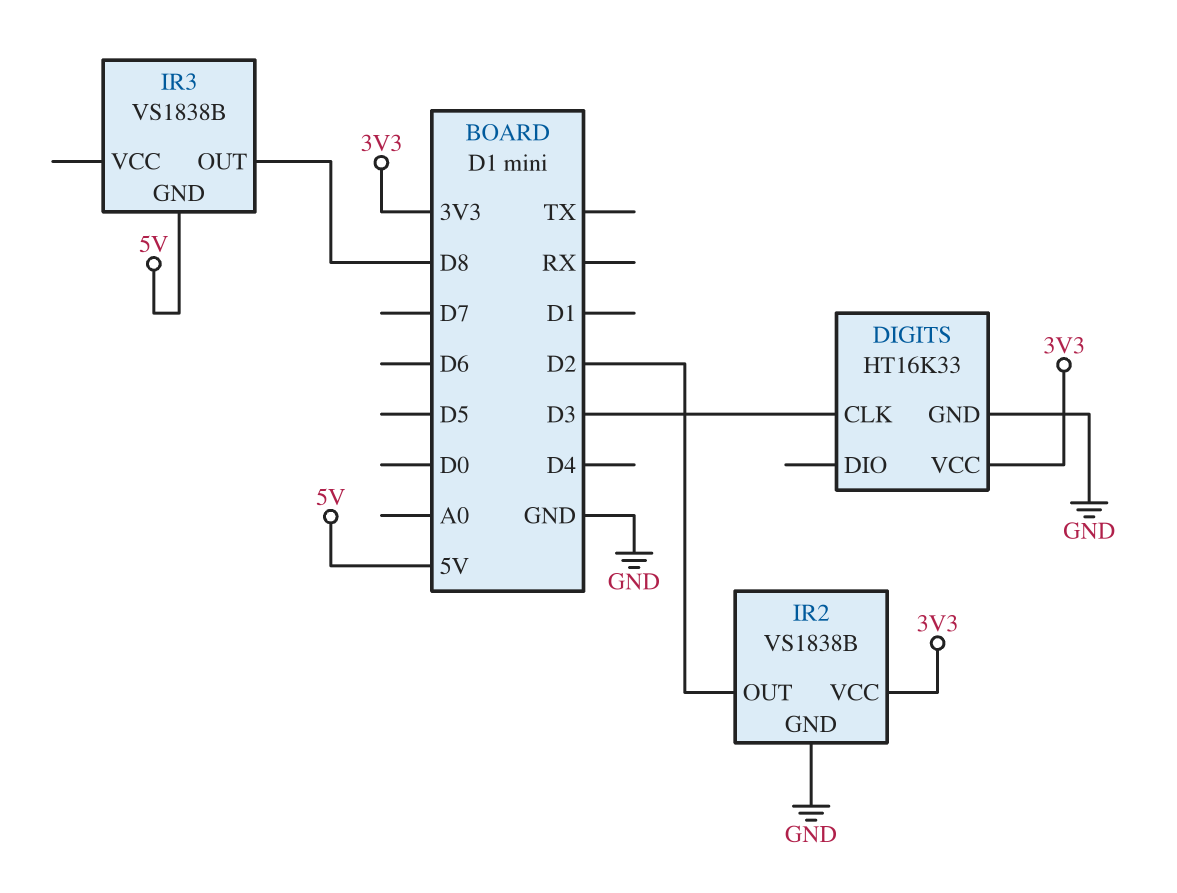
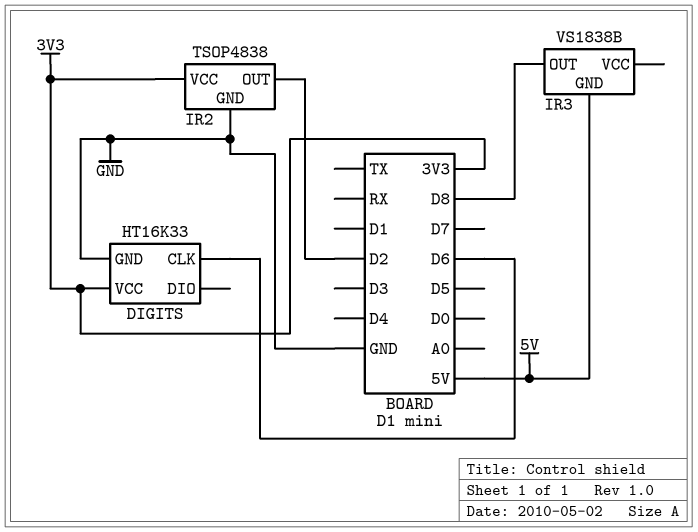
DIGITS pin CLK: D3 -> D6
IR2: VS1838B -> TSOP4838

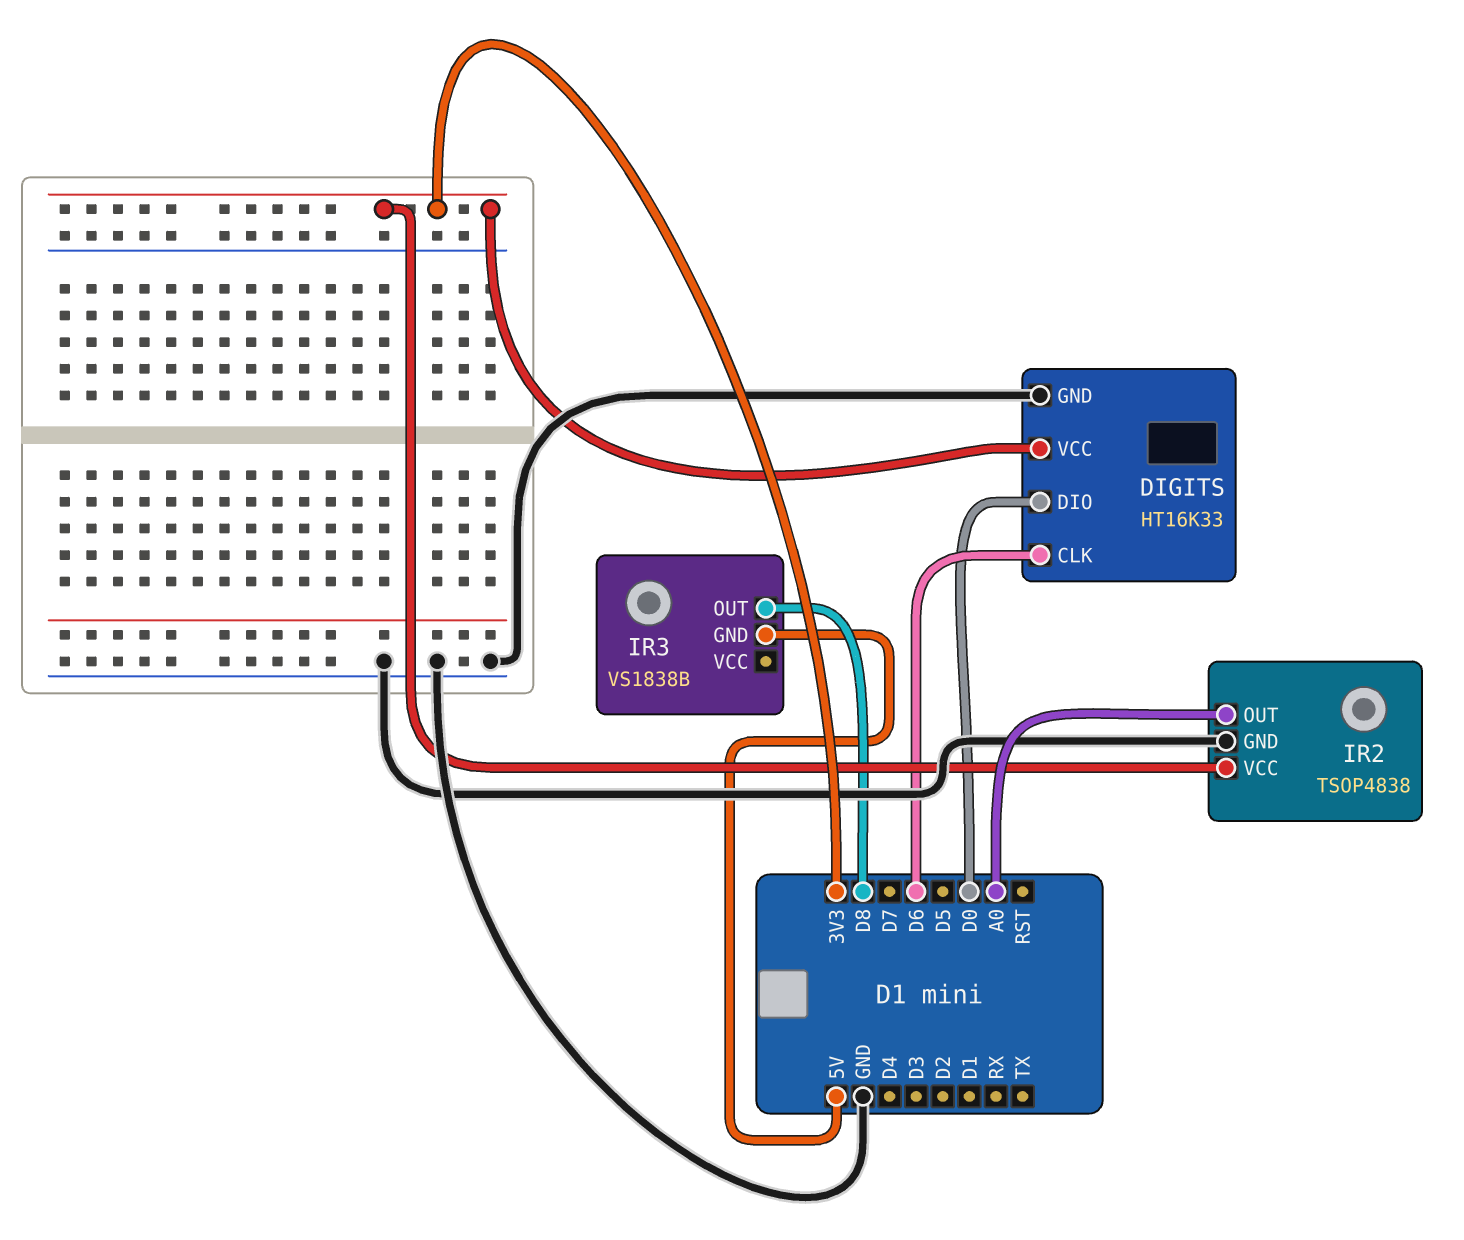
DIGITS pin DIO: none -> D0
IR2 pin OUT: D2 -> A0

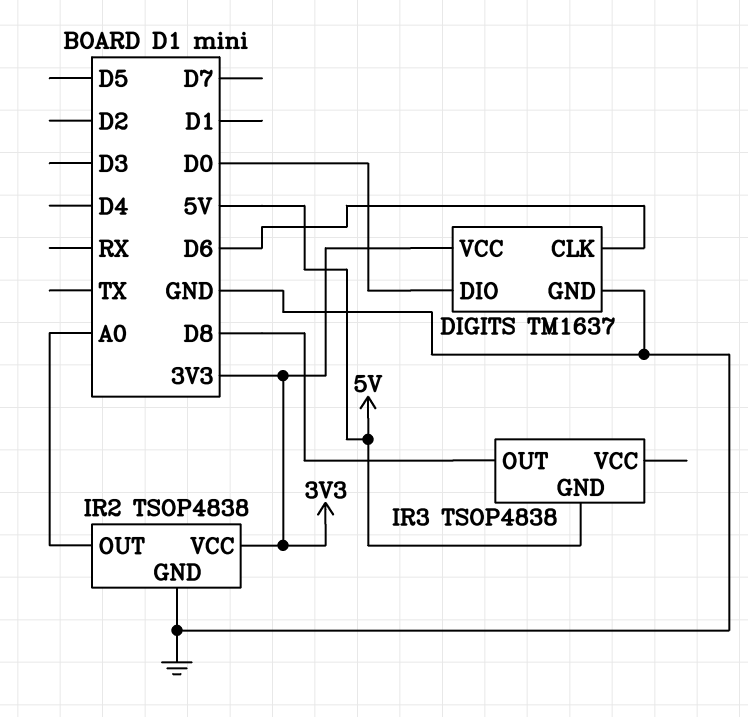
DIGITS: HT16K33 -> TM1637
IR3: VS1838B -> TSOP4838

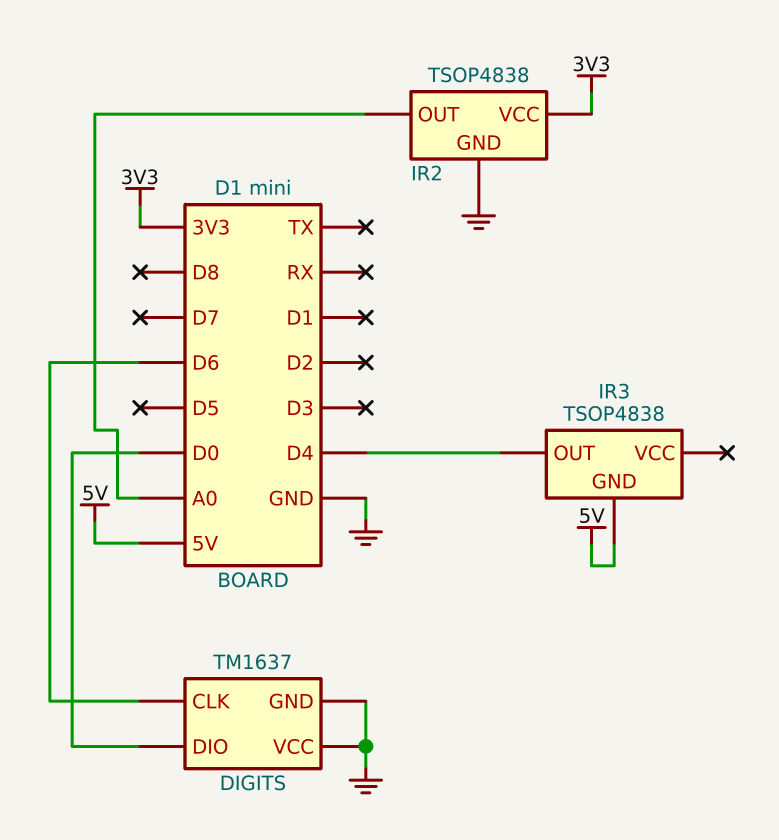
DIGITS pin VCC: 3V3 -> GND
IR3 pin OUT: D8 -> D4

